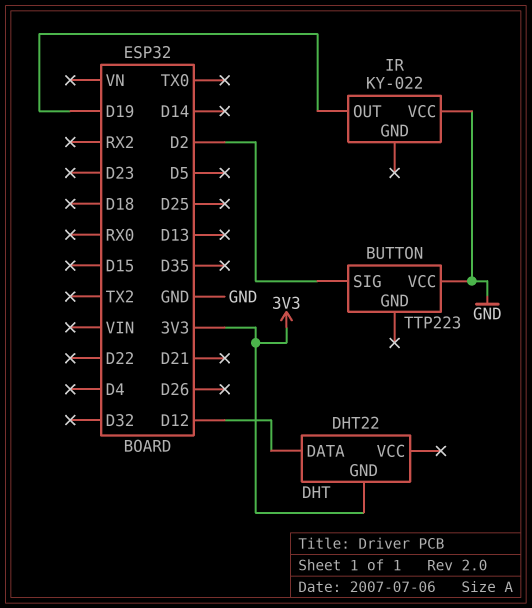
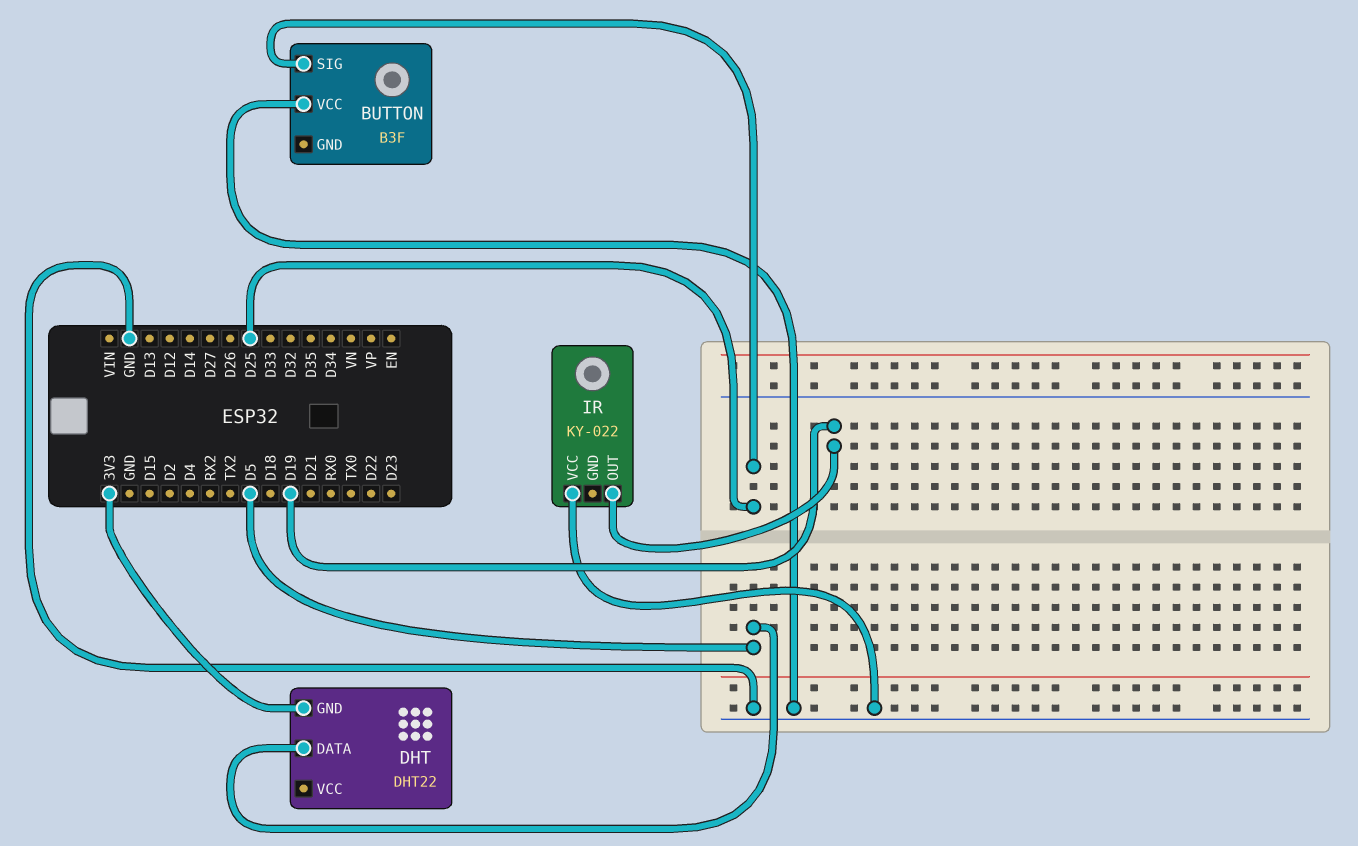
BUTTON: TTP223 -> B3F
BUTTON pin SIG: D2 -> D25
DHT pin DATA: D12 -> D5

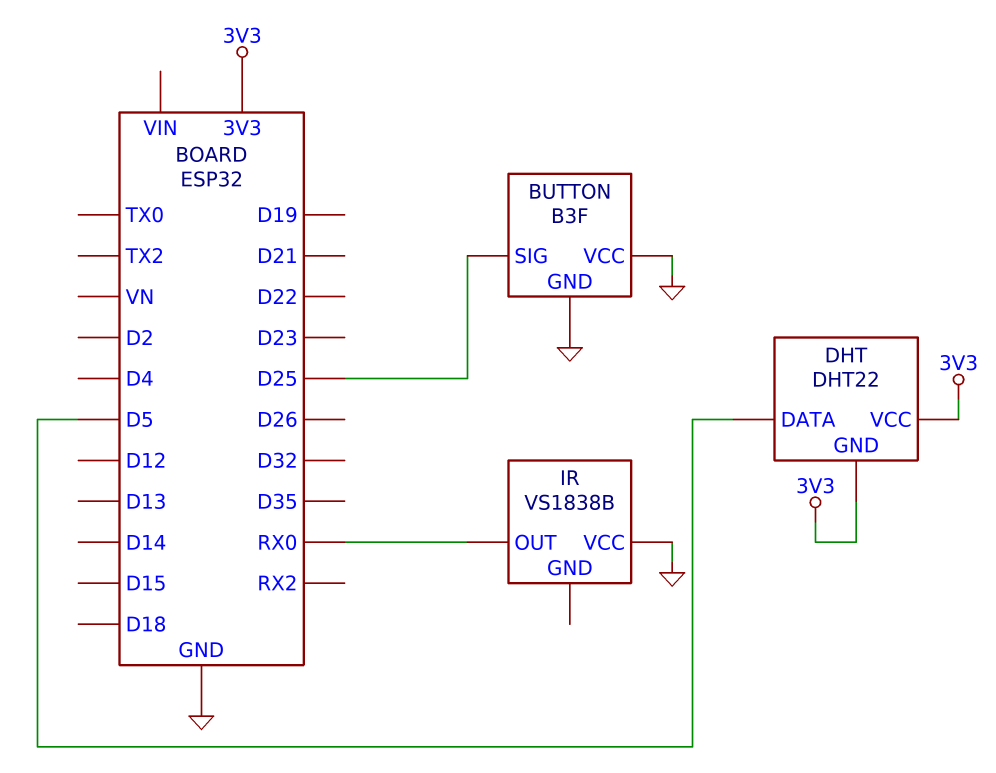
BUTTON pin GND: none -> GND
DHT pin VCC: none -> 3V3
IR: KY-022 -> VS1838B
IR pin OUT: D19 -> RX0

